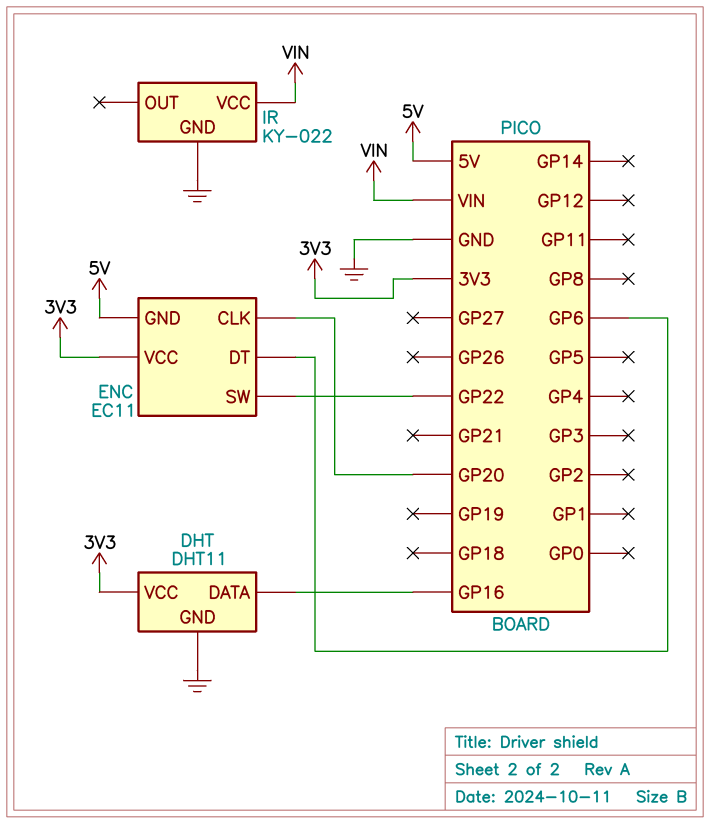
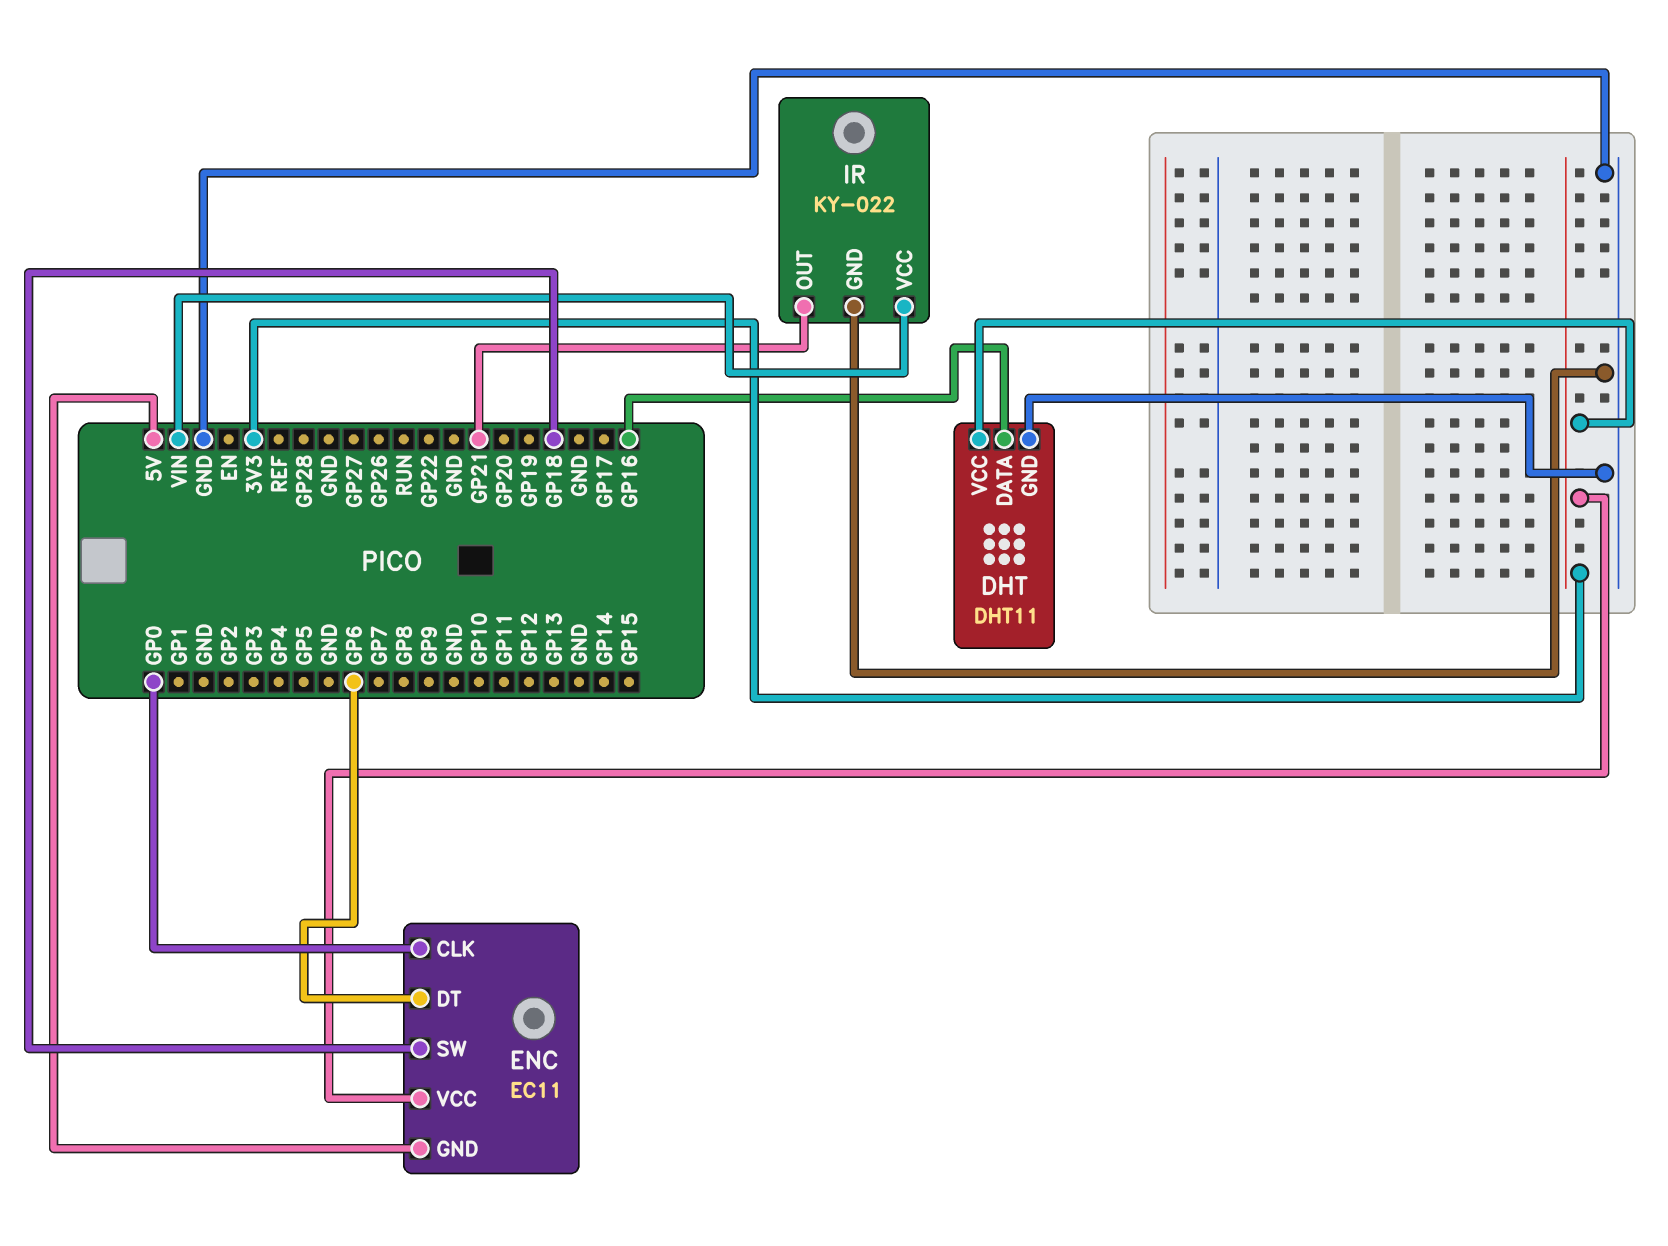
ENC pin CLK: GP20 -> GP0
ENC pin SW: GP22 -> GP18
IR pin OUT: none -> GP21

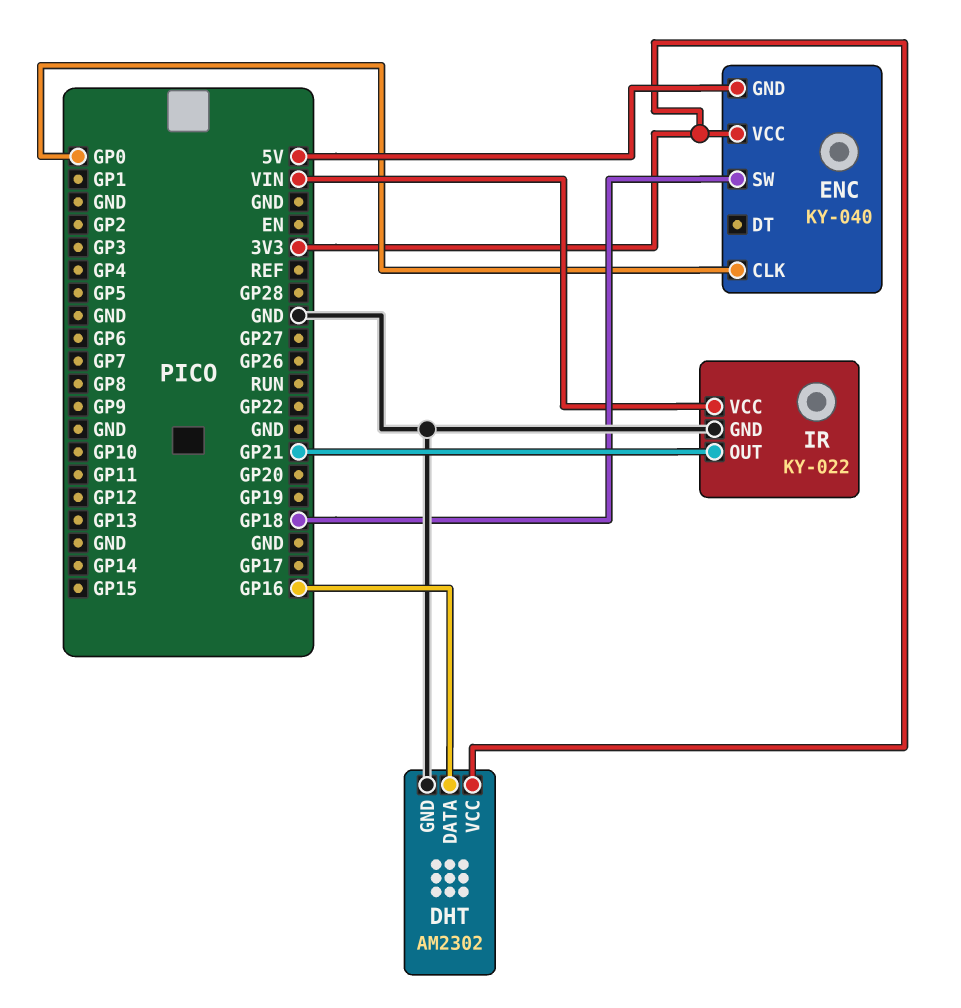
DHT: DHT11 -> AM2302
ENC: EC11 -> KY-040
ENC pin DT: GP6 -> none

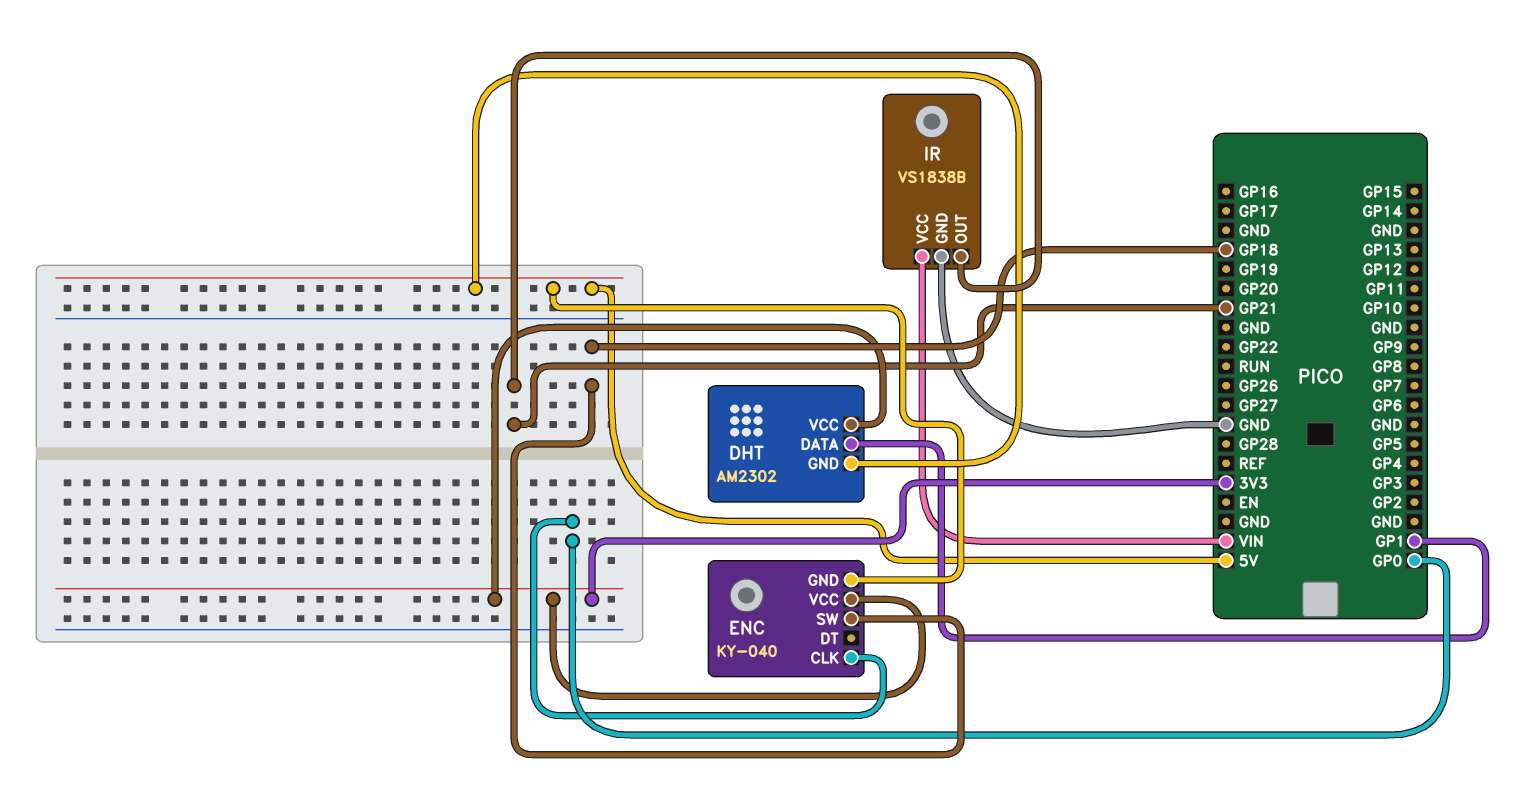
DHT pin DATA: GP16 -> GP1
DHT pin GND: GND -> 5V
IR: KY-022 -> VS1838B

